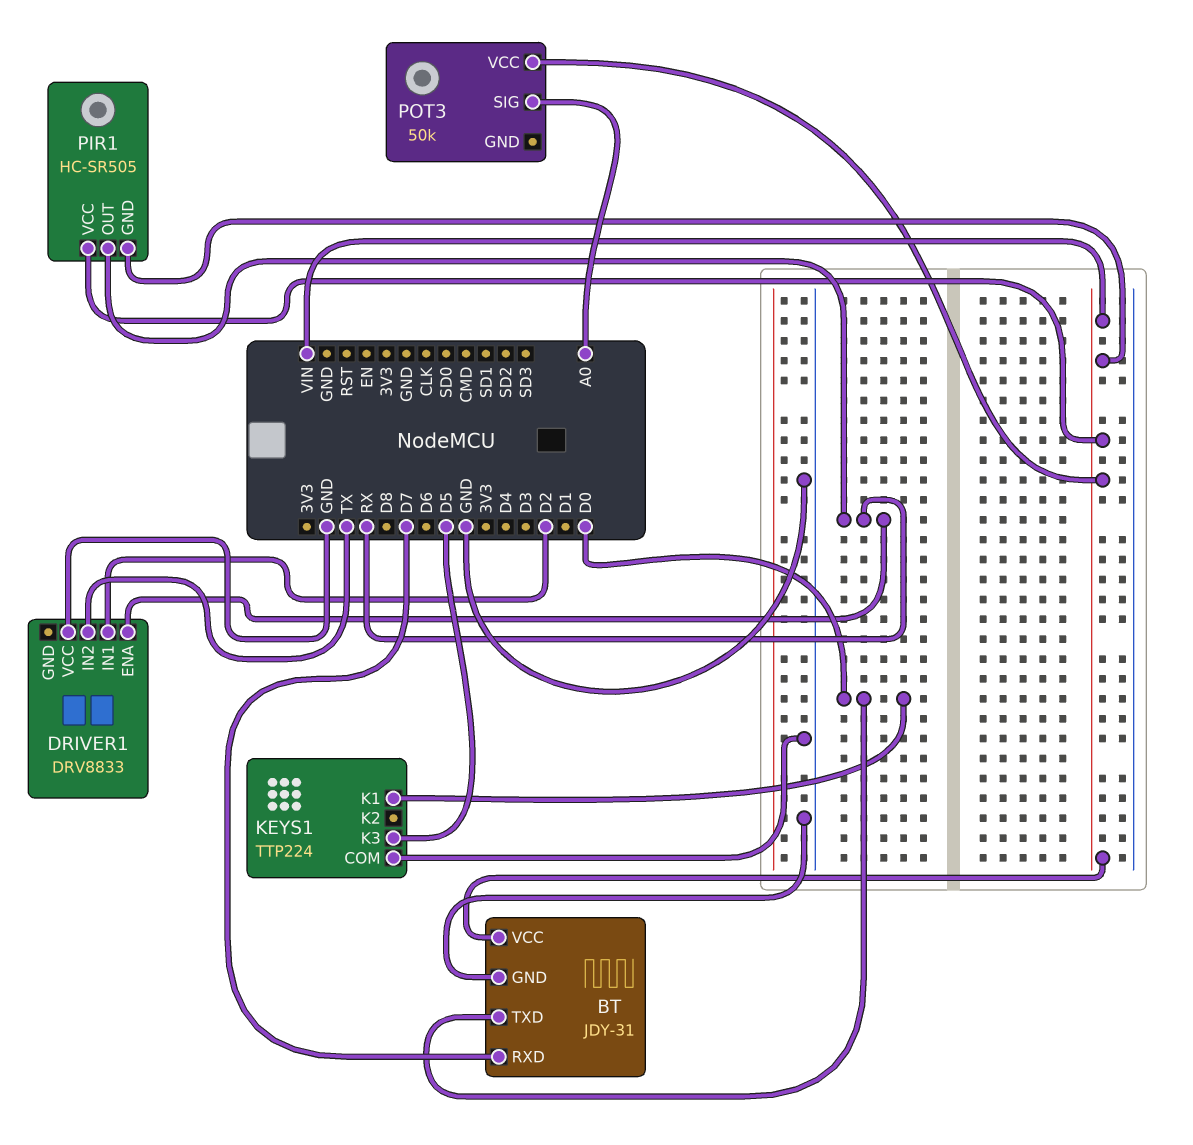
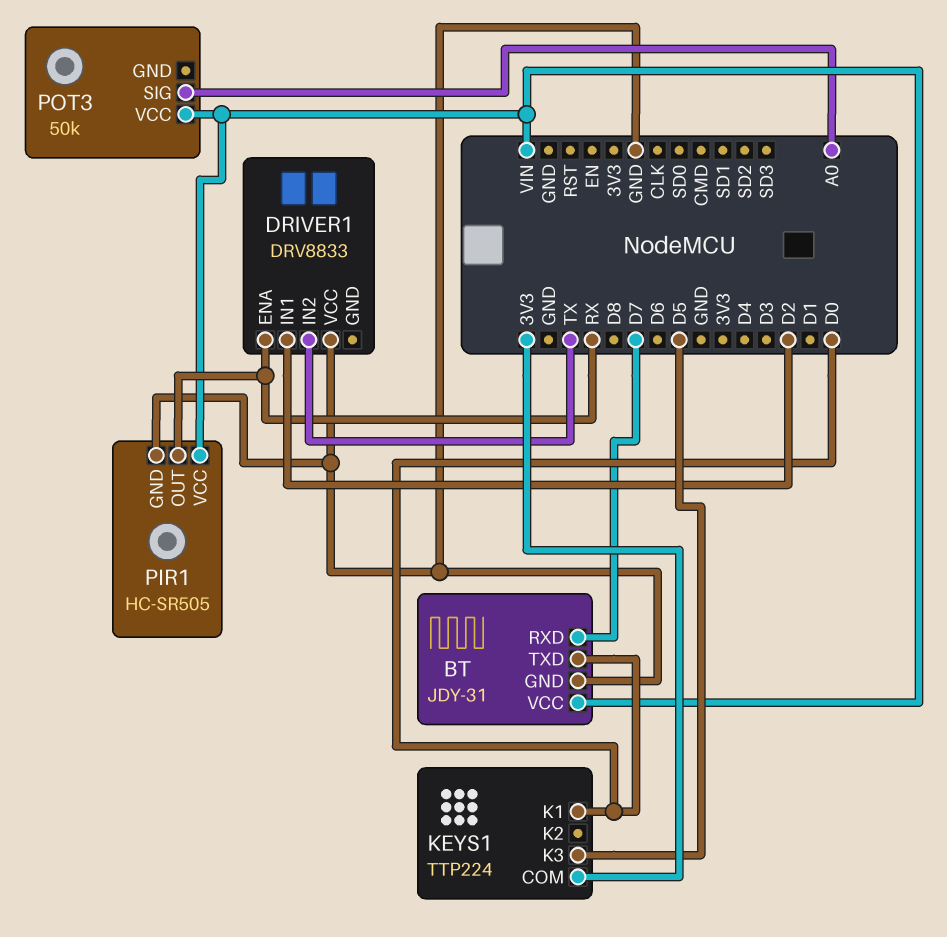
KEYS1 pin COM: GND -> 3V3
PIR1 pin GND: VIN -> GND

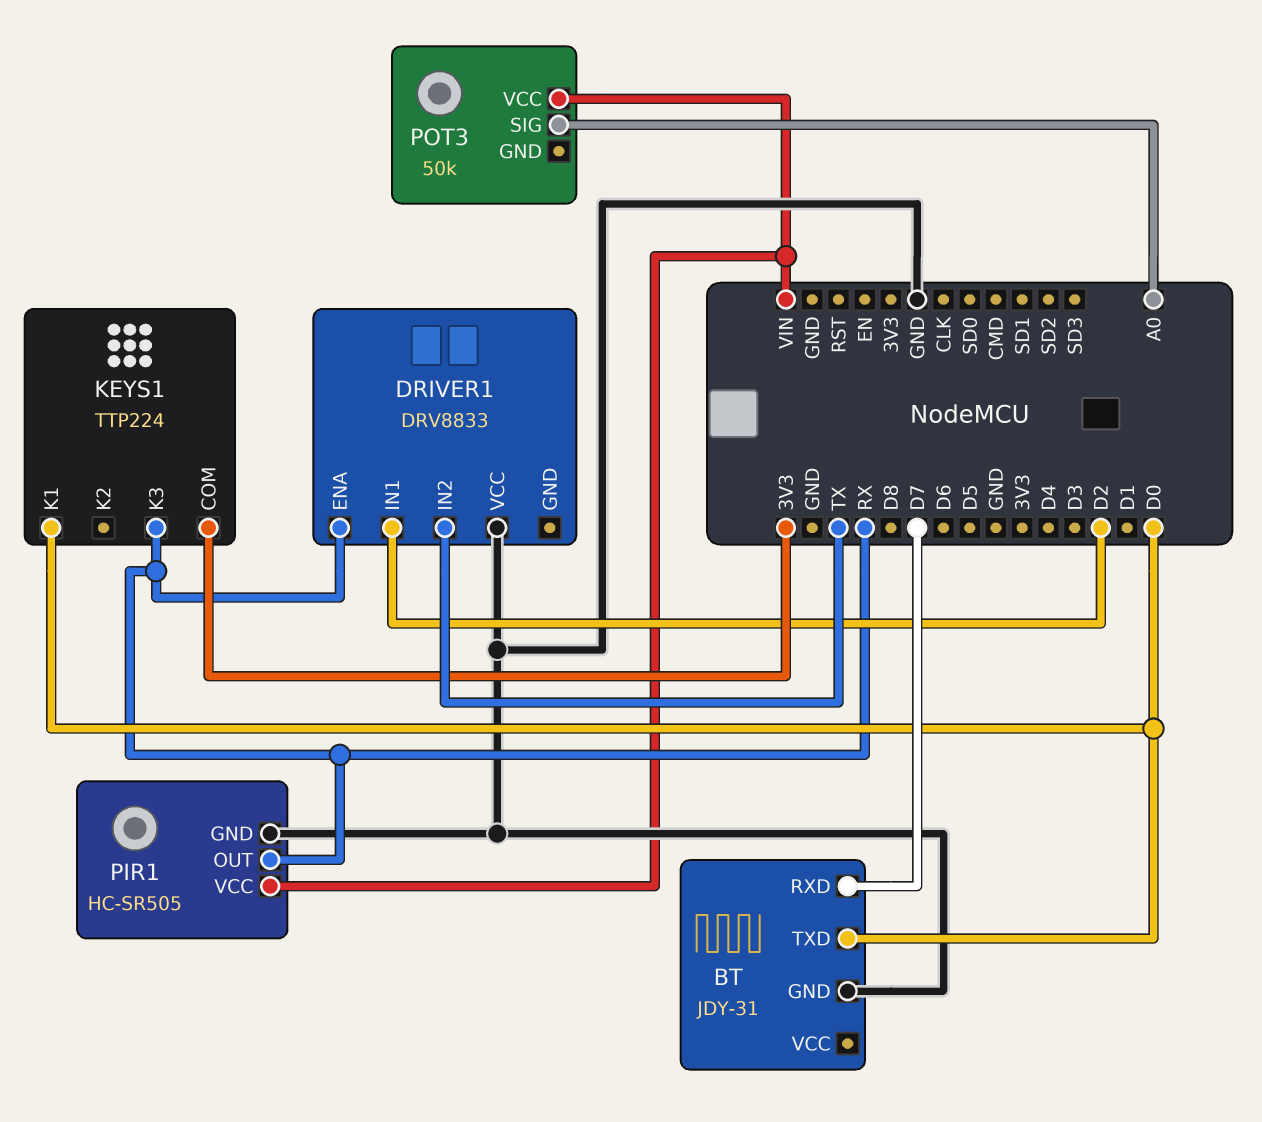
BT pin VCC: VIN -> none
KEYS1 pin K3: D5 -> RX

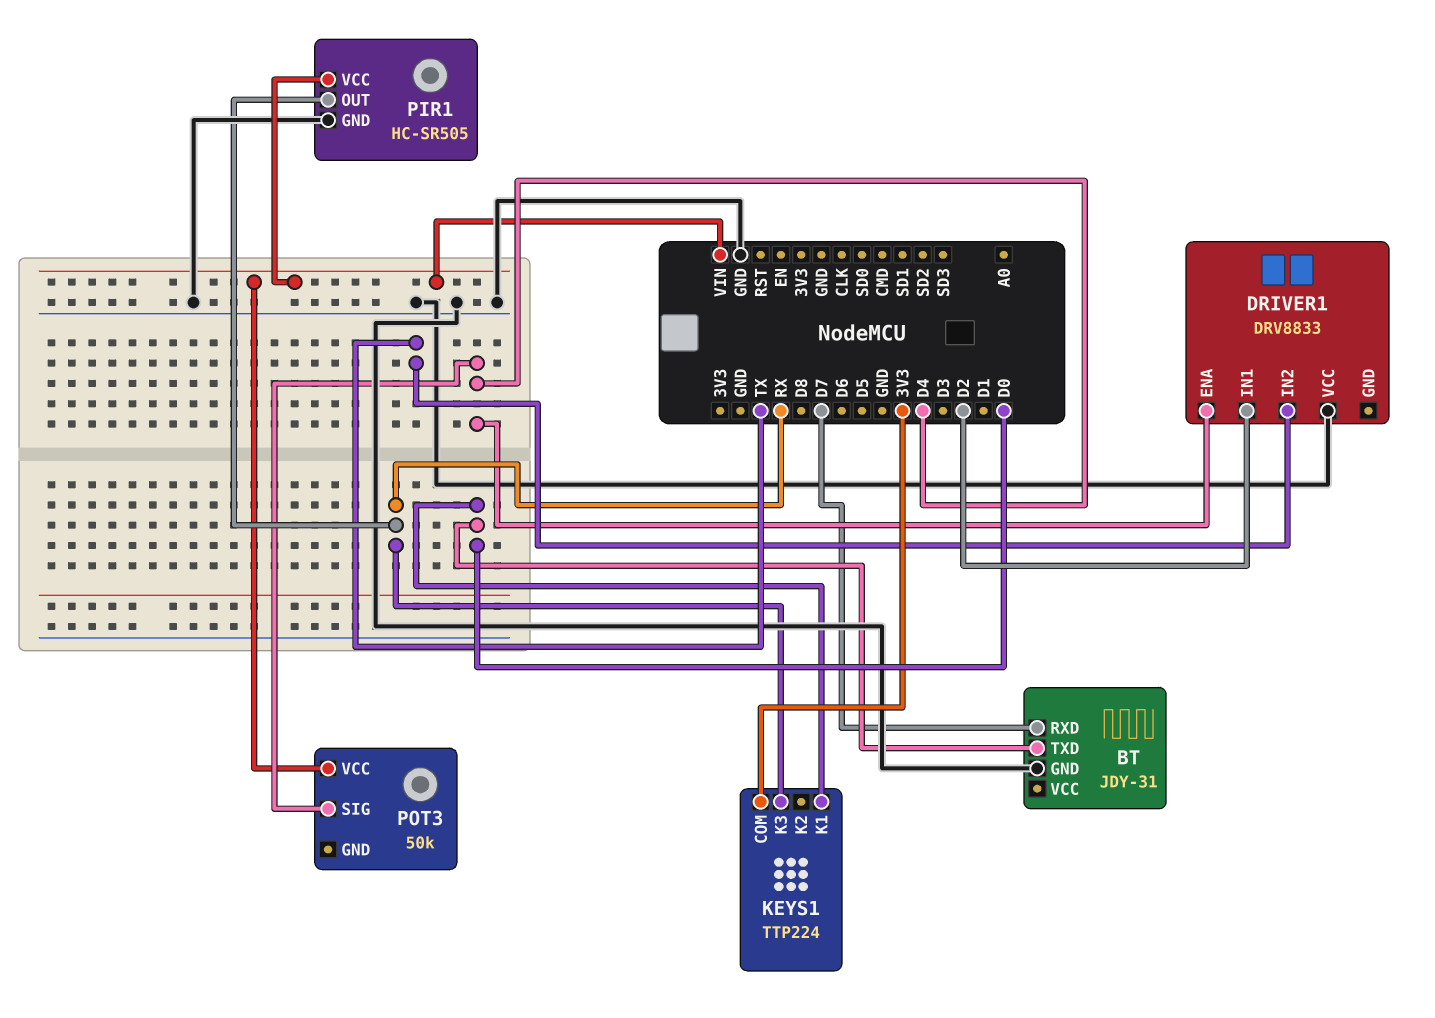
DRIVER1 pin ENA: RX -> D4
POT3 pin SIG: A0 -> D4

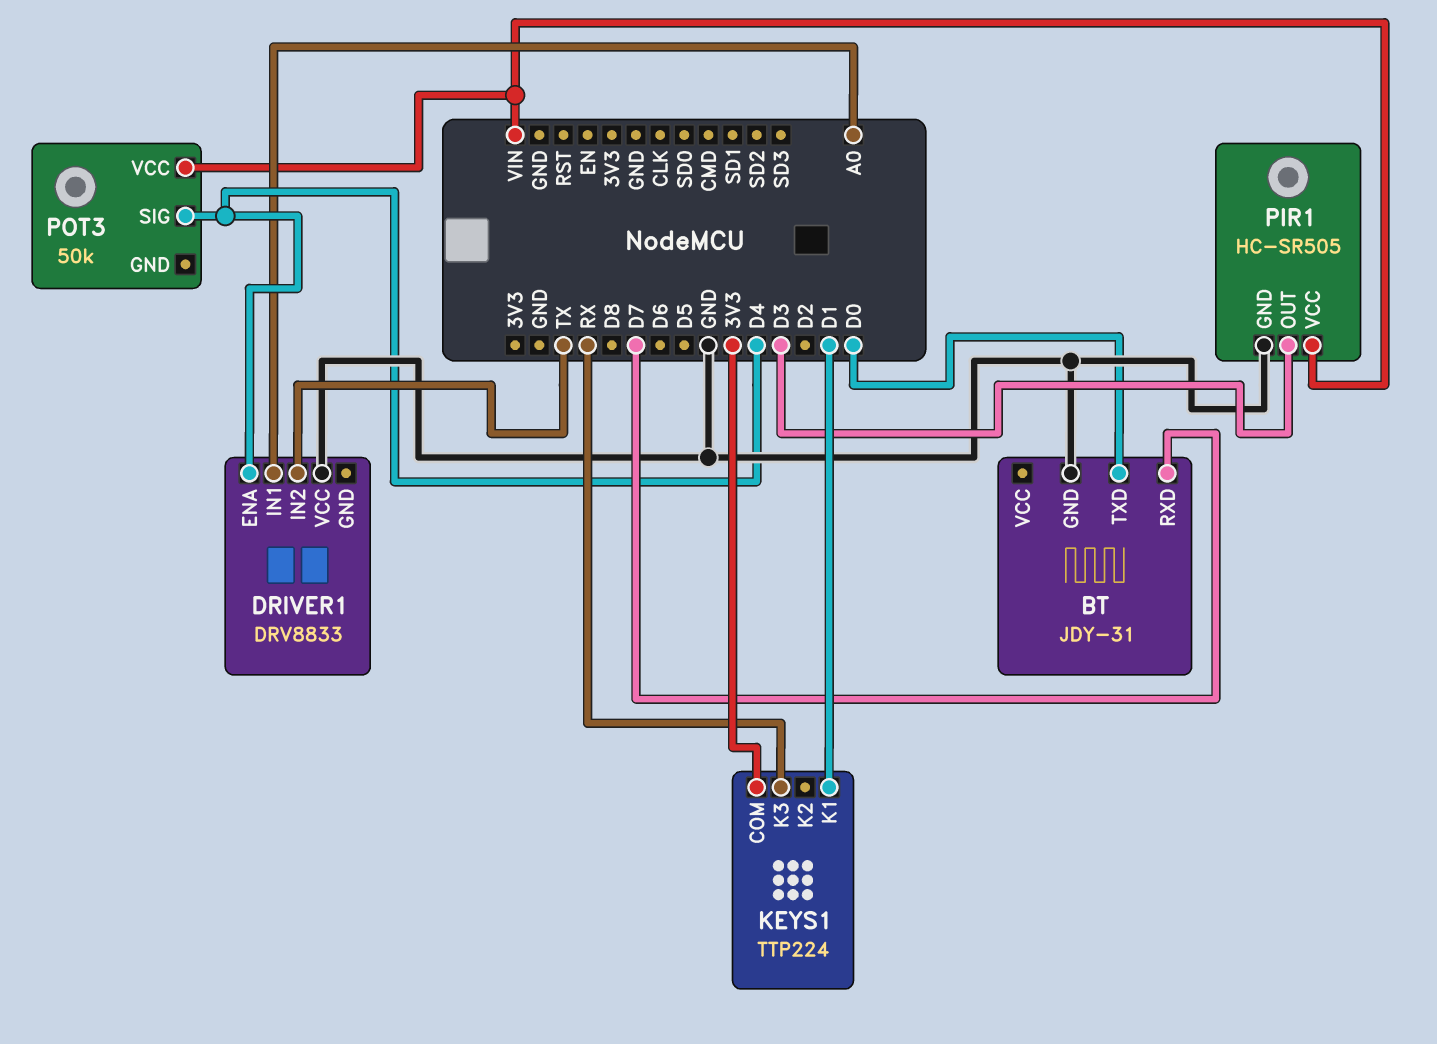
DRIVER1 pin IN1: D2 -> A0
KEYS1 pin K1: D0 -> D1
PIR1 pin OUT: RX -> D3

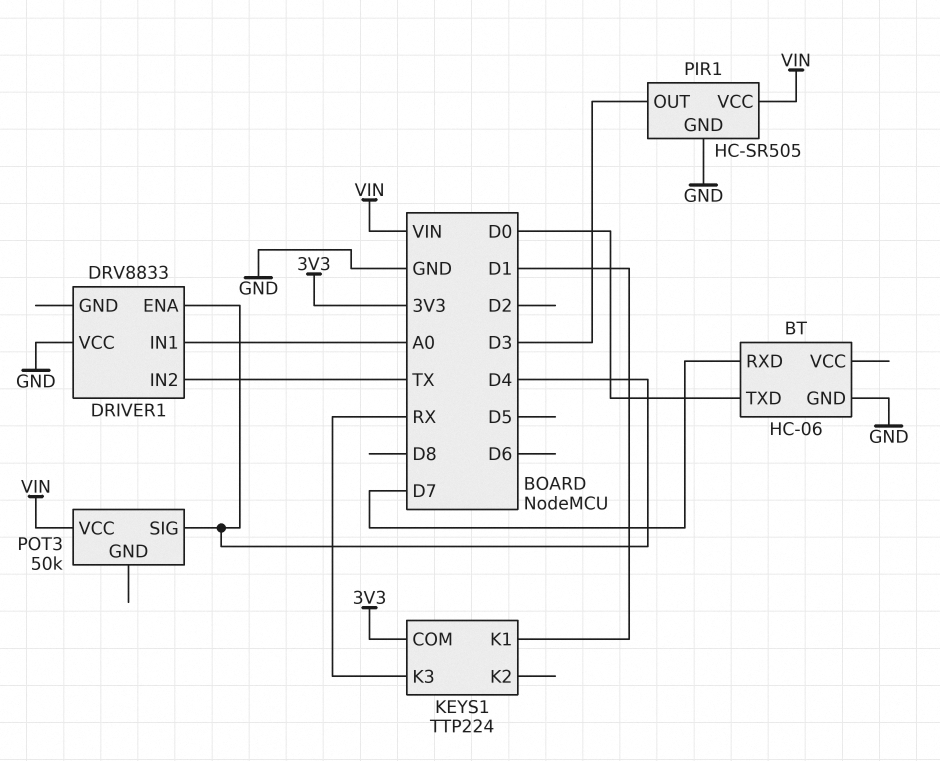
BT: JDY-31 -> HC-06

